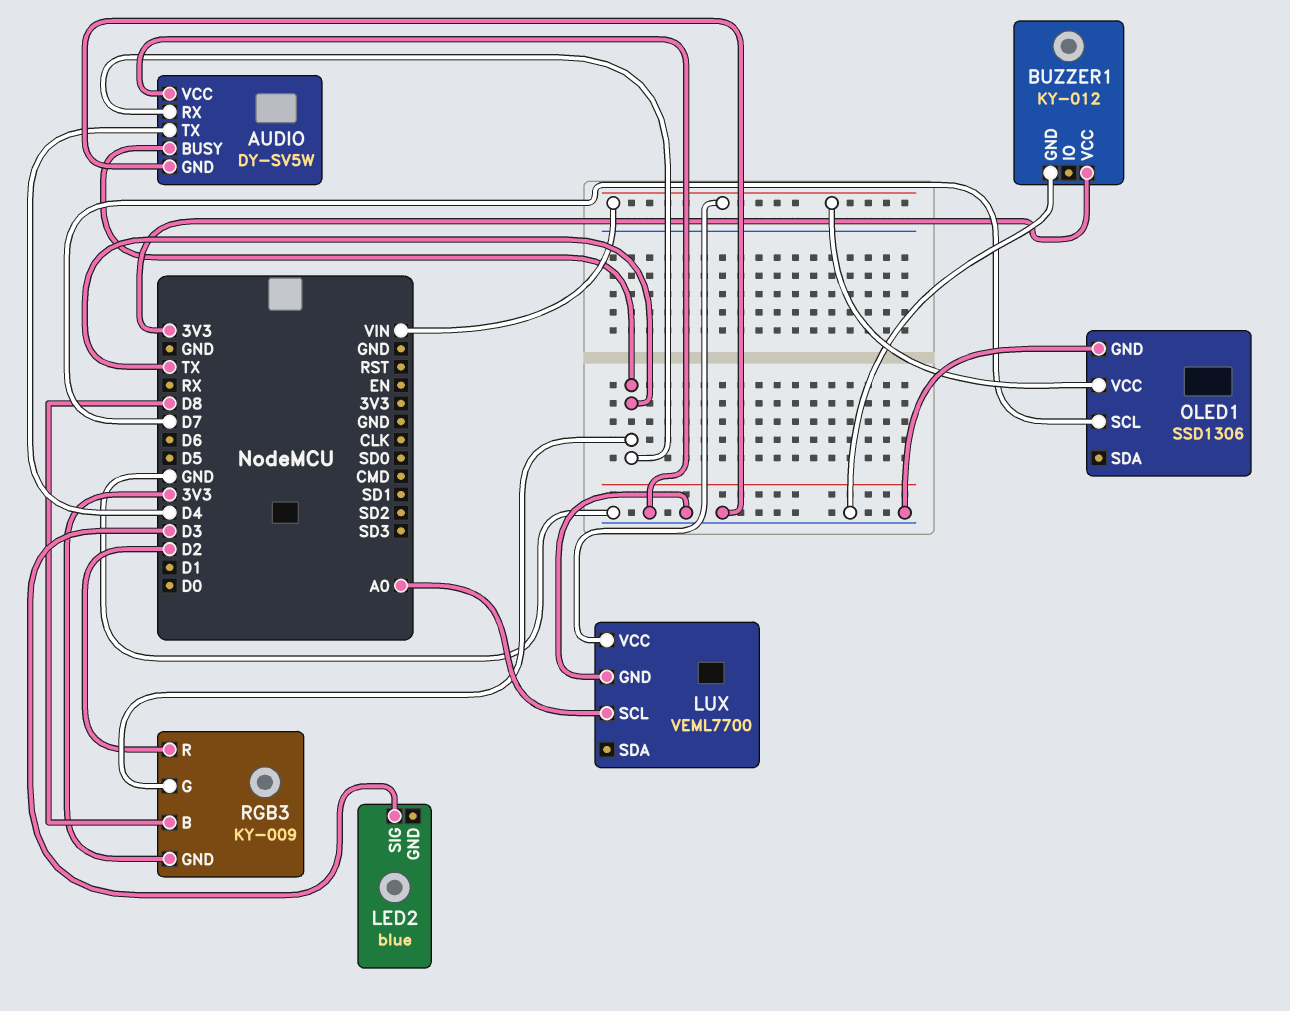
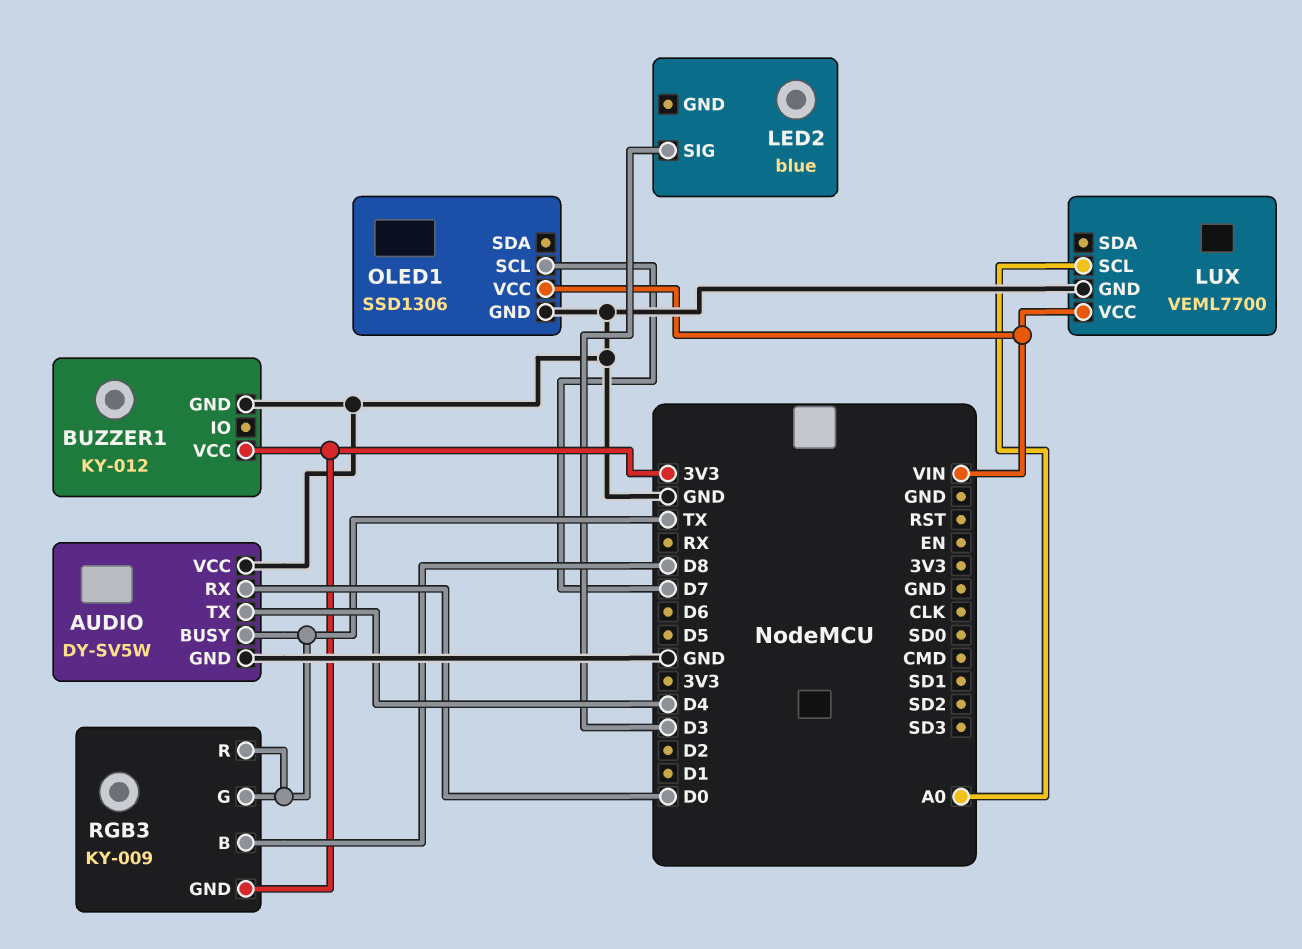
AUDIO pin RX: TX -> D0
RGB3 pin R: D2 -> TX

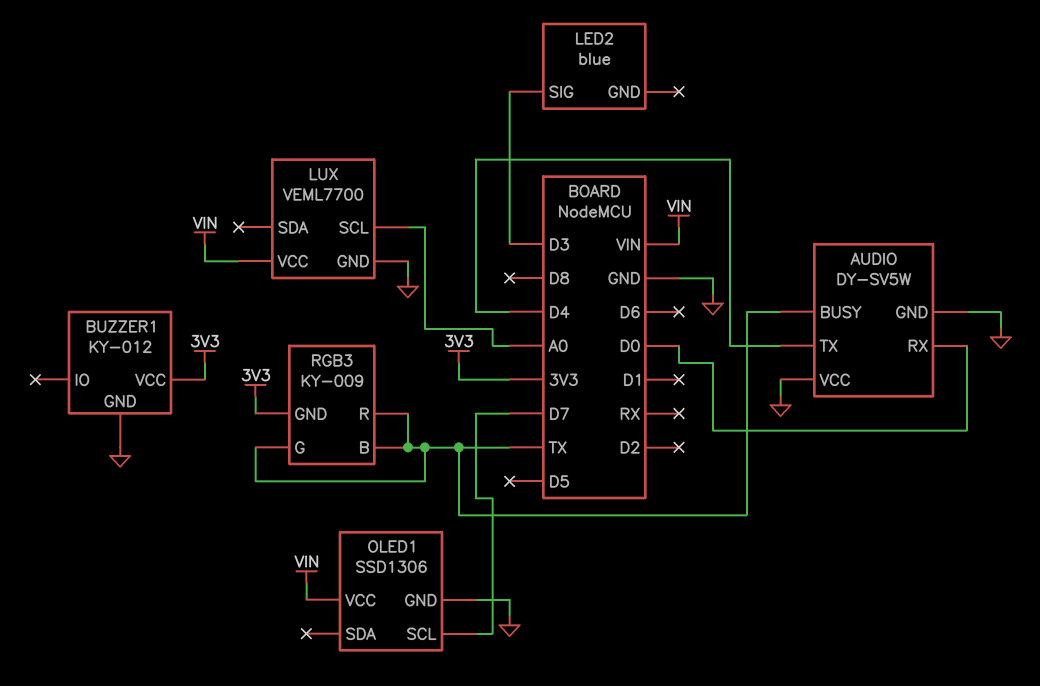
RGB3 pin B: D8 -> TX

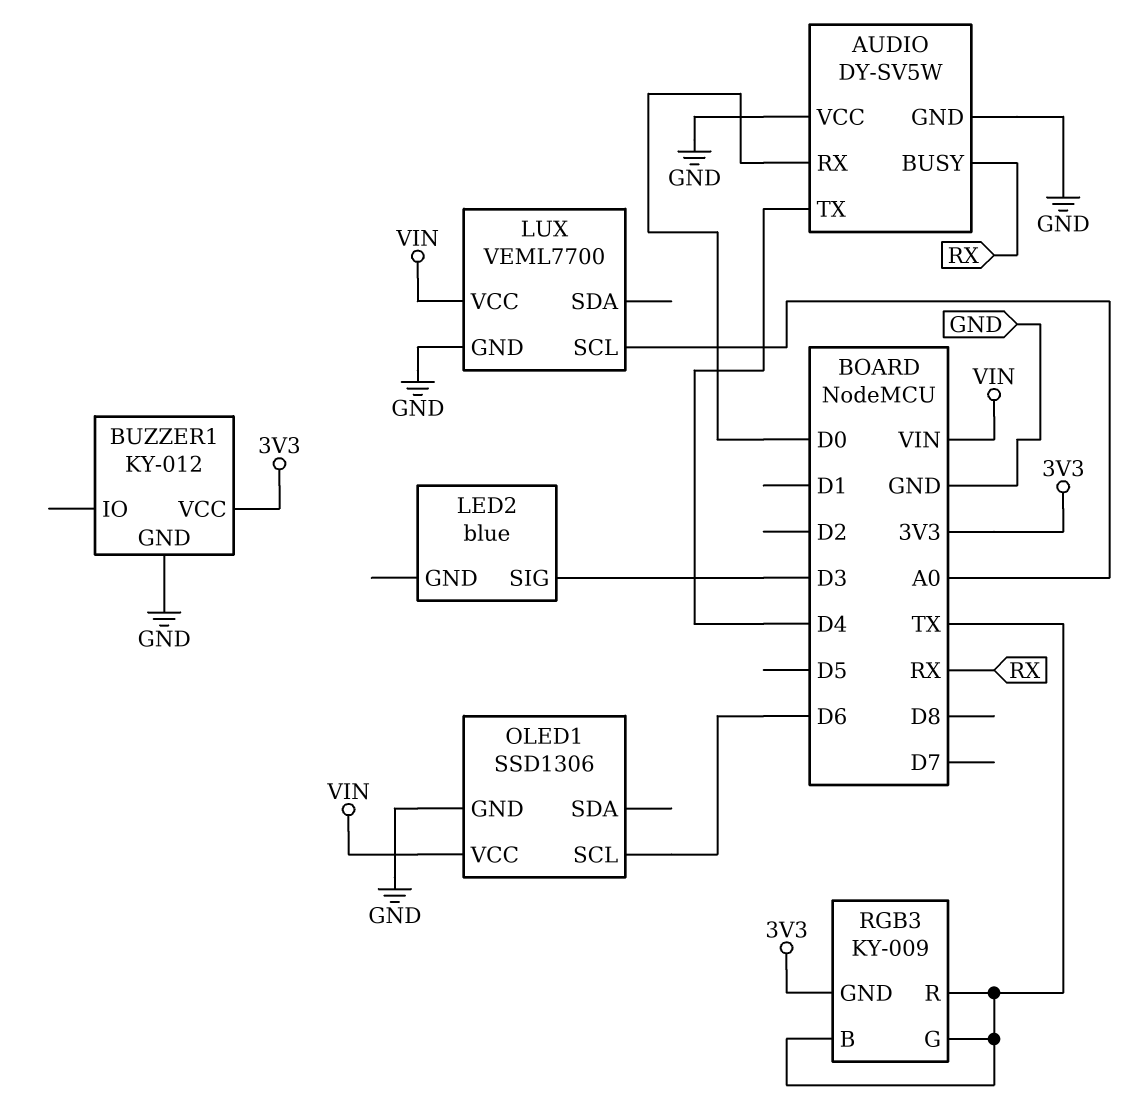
AUDIO pin BUSY: TX -> RX
OLED1 pin SCL: D7 -> D6

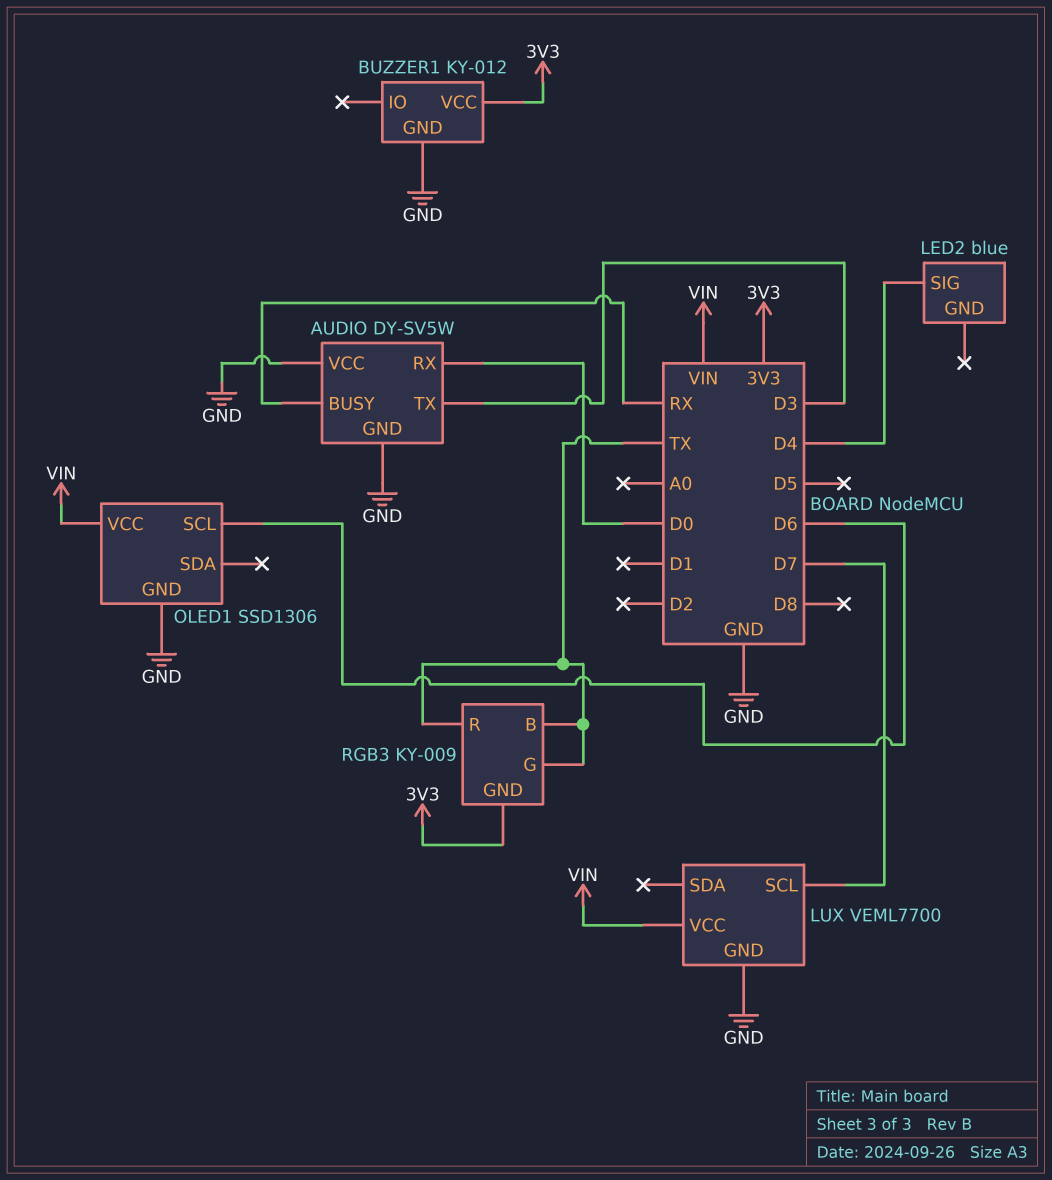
AUDIO pin TX: D4 -> D3
LED2 pin SIG: D3 -> D4
LUX pin SCL: A0 -> D7

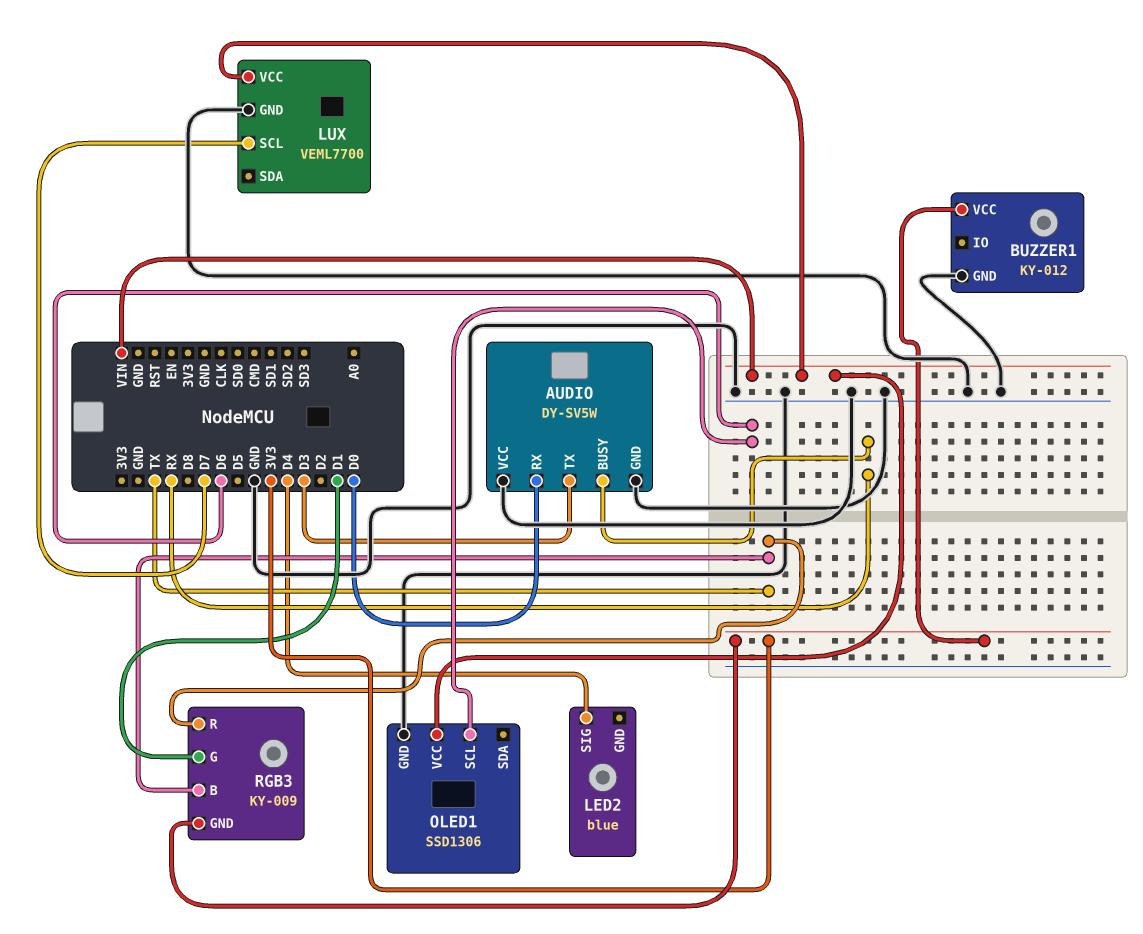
RGB3 pin G: TX -> D1

